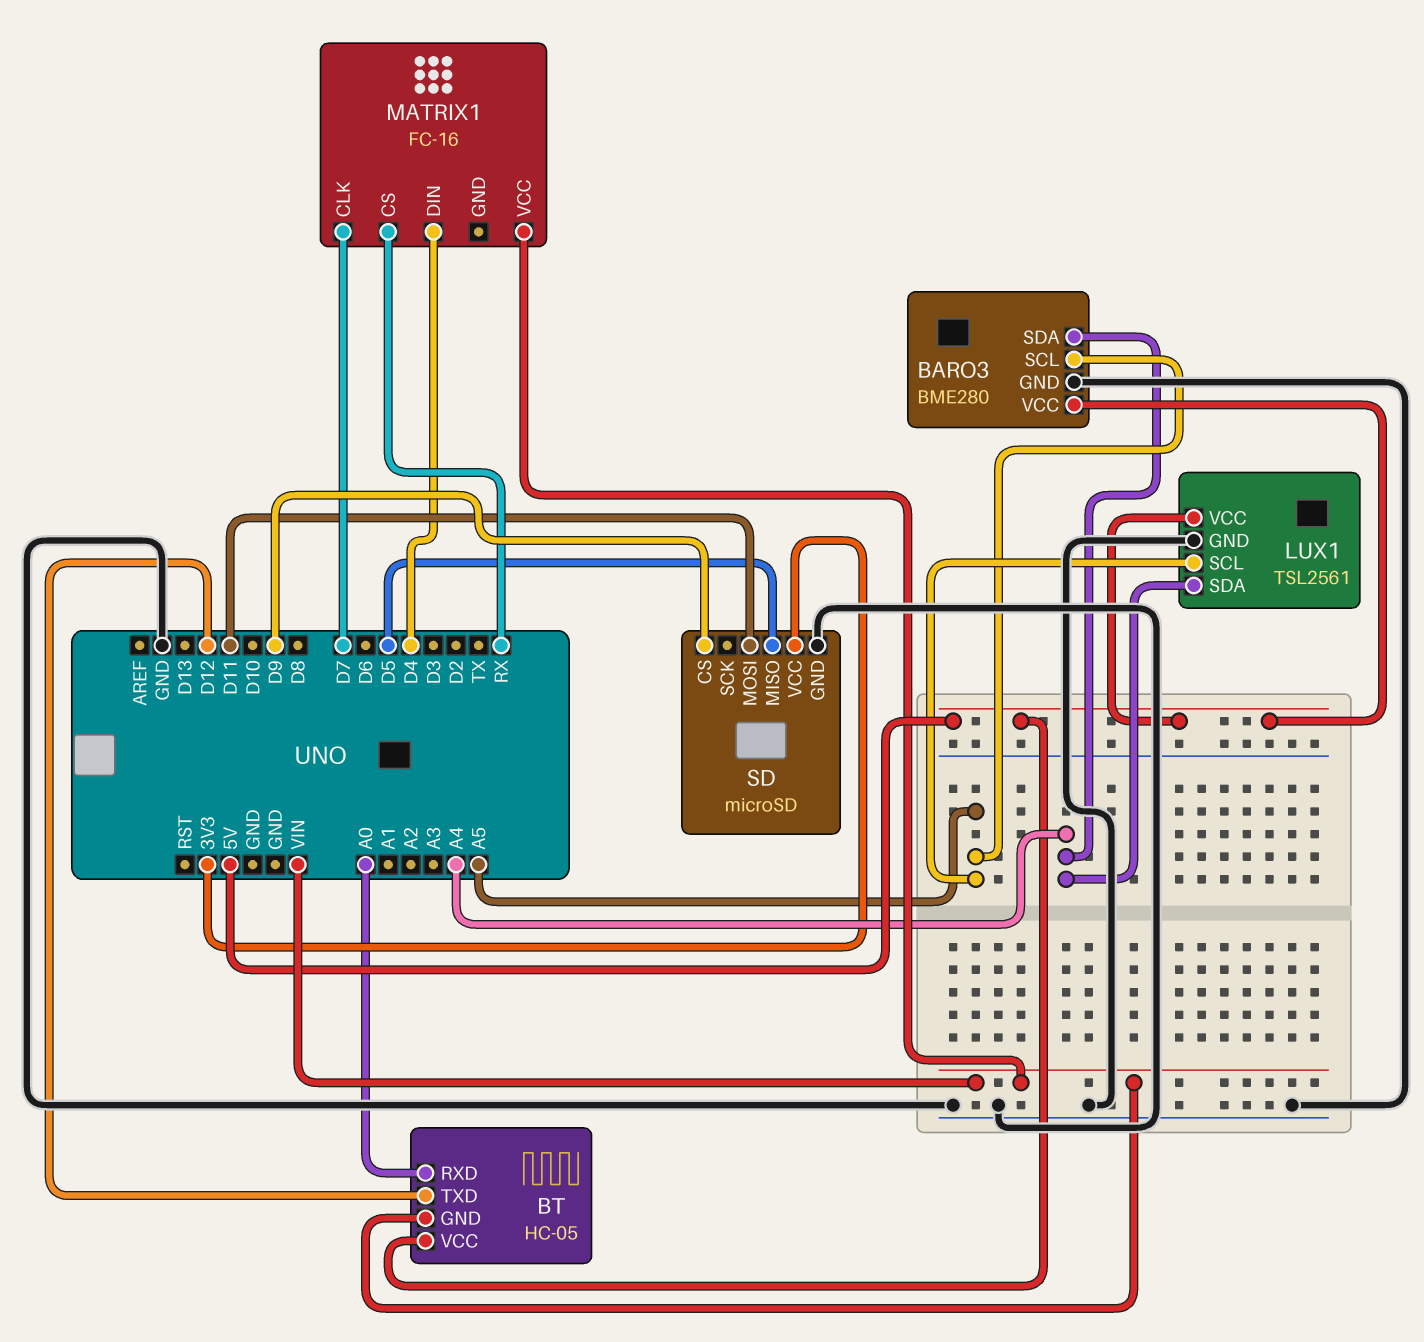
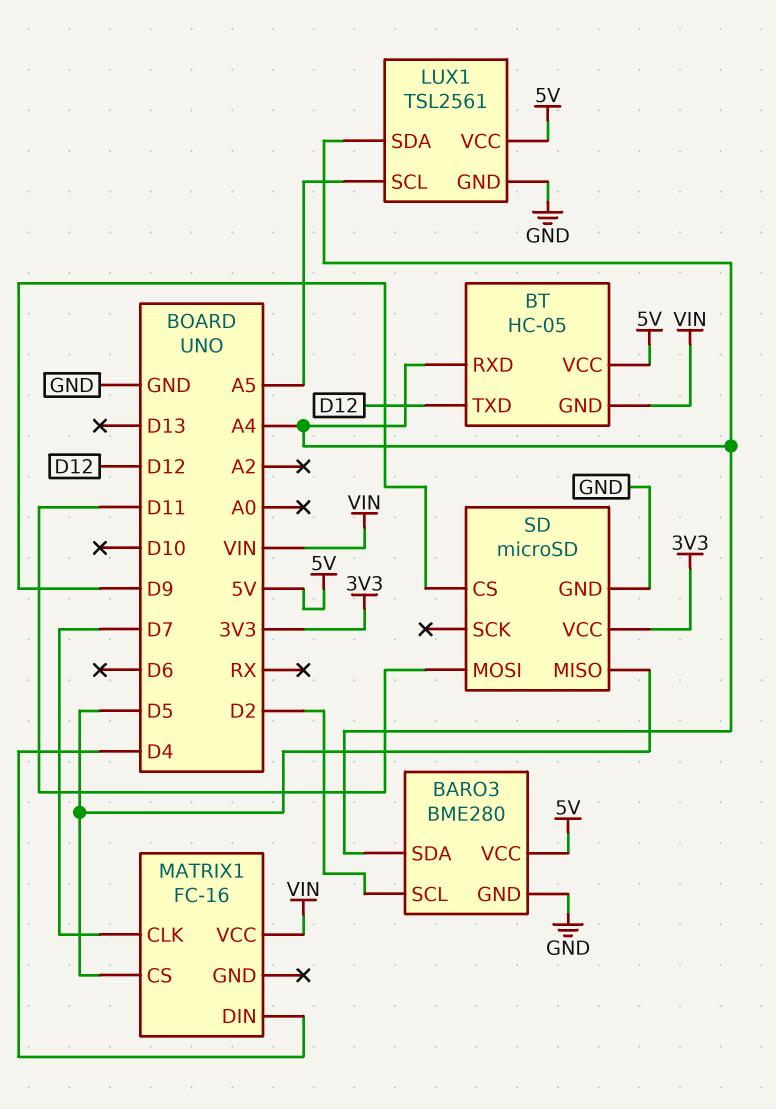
BARO3 pin SCL: A5 -> D2
BT pin RXD: A0 -> A4
MATRIX1 pin CS: RX -> D5

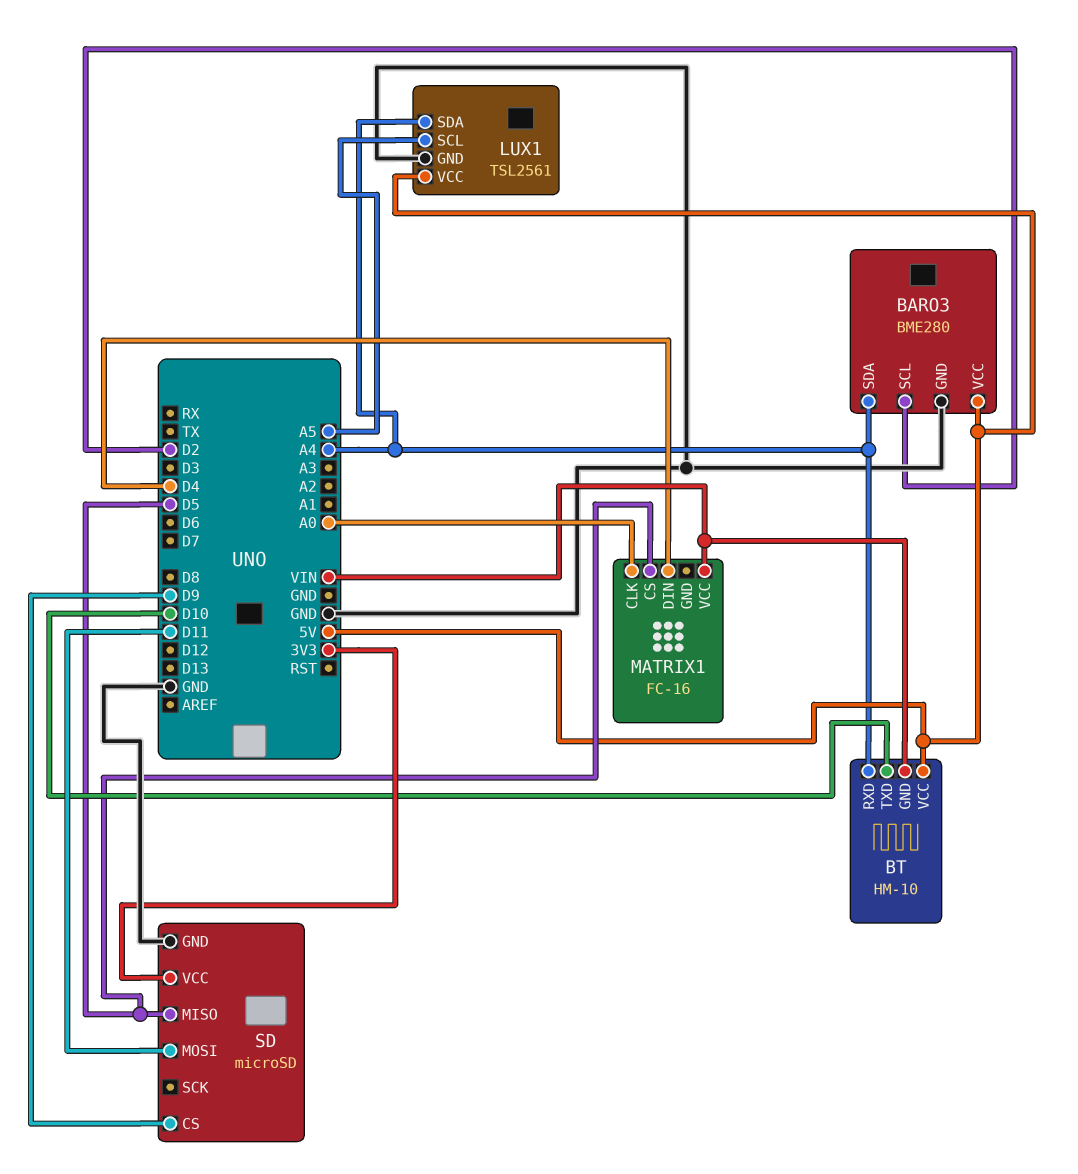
BT: HC-05 -> HM-10
BT pin TXD: D12 -> D10
MATRIX1 pin CLK: D7 -> A0

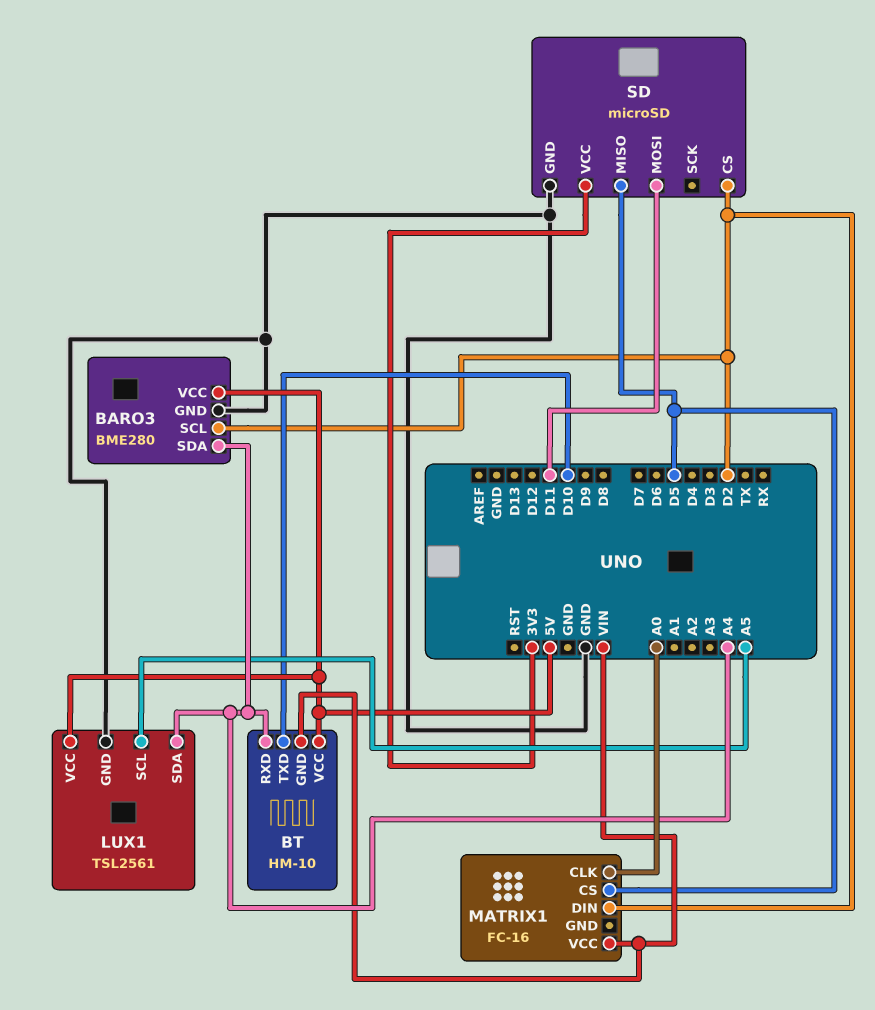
MATRIX1 pin DIN: D4 -> D2
SD pin CS: D9 -> D2

